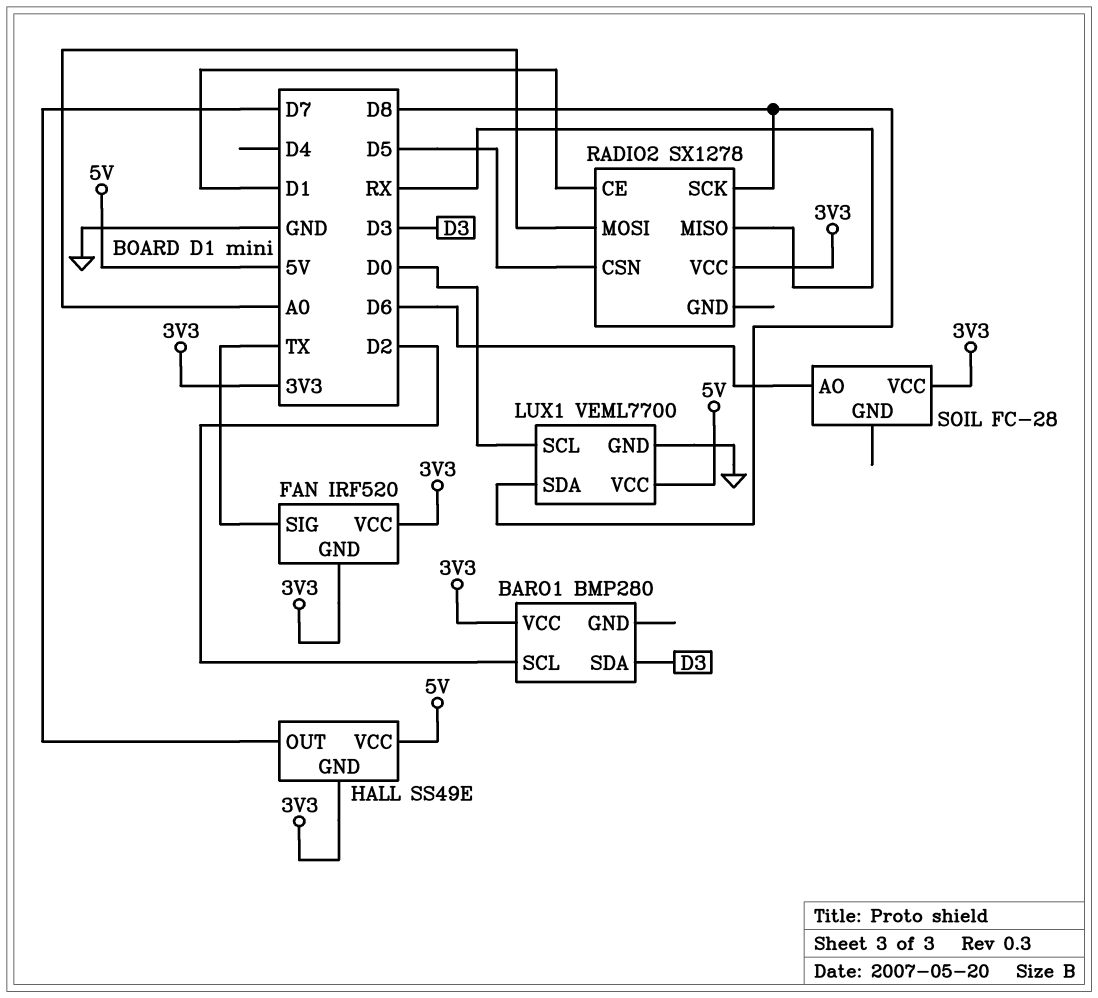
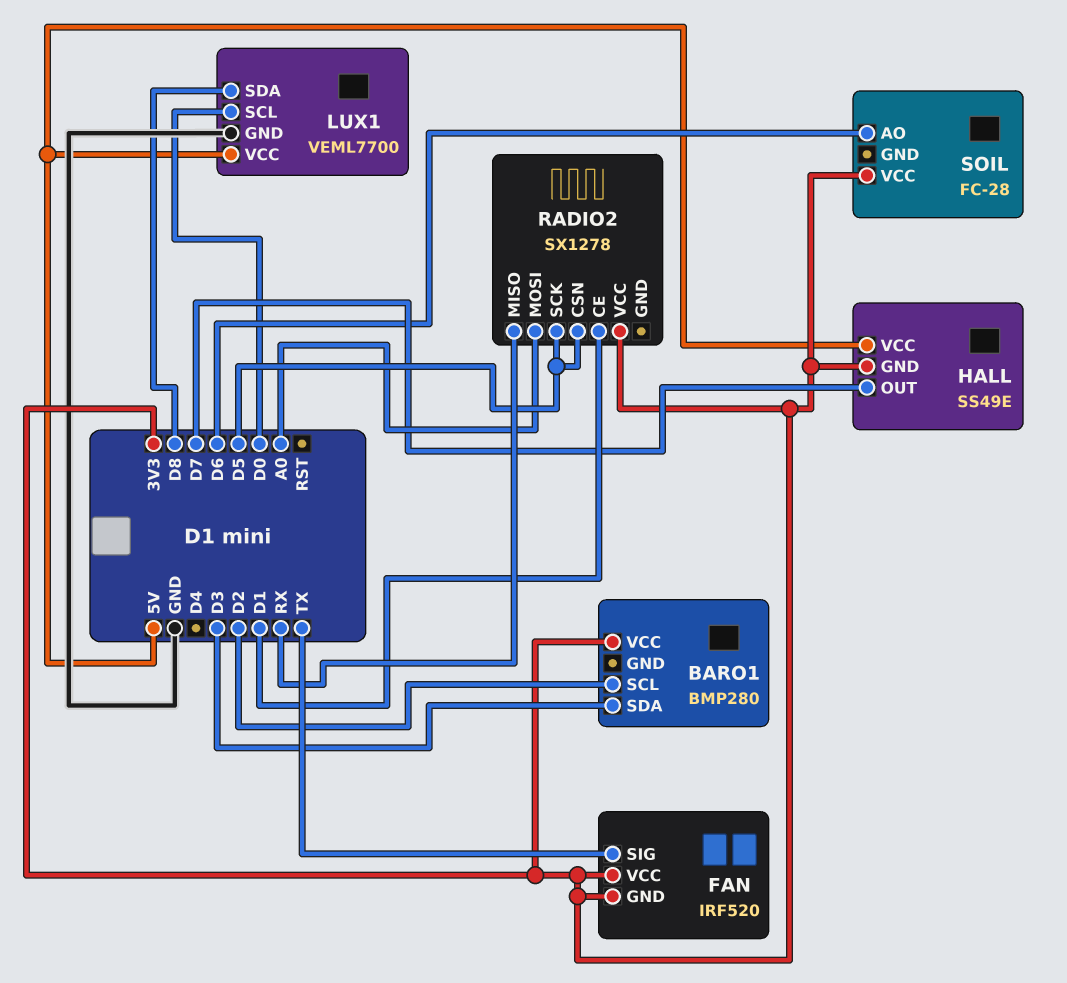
RADIO2 pin SCK: D8 -> D5

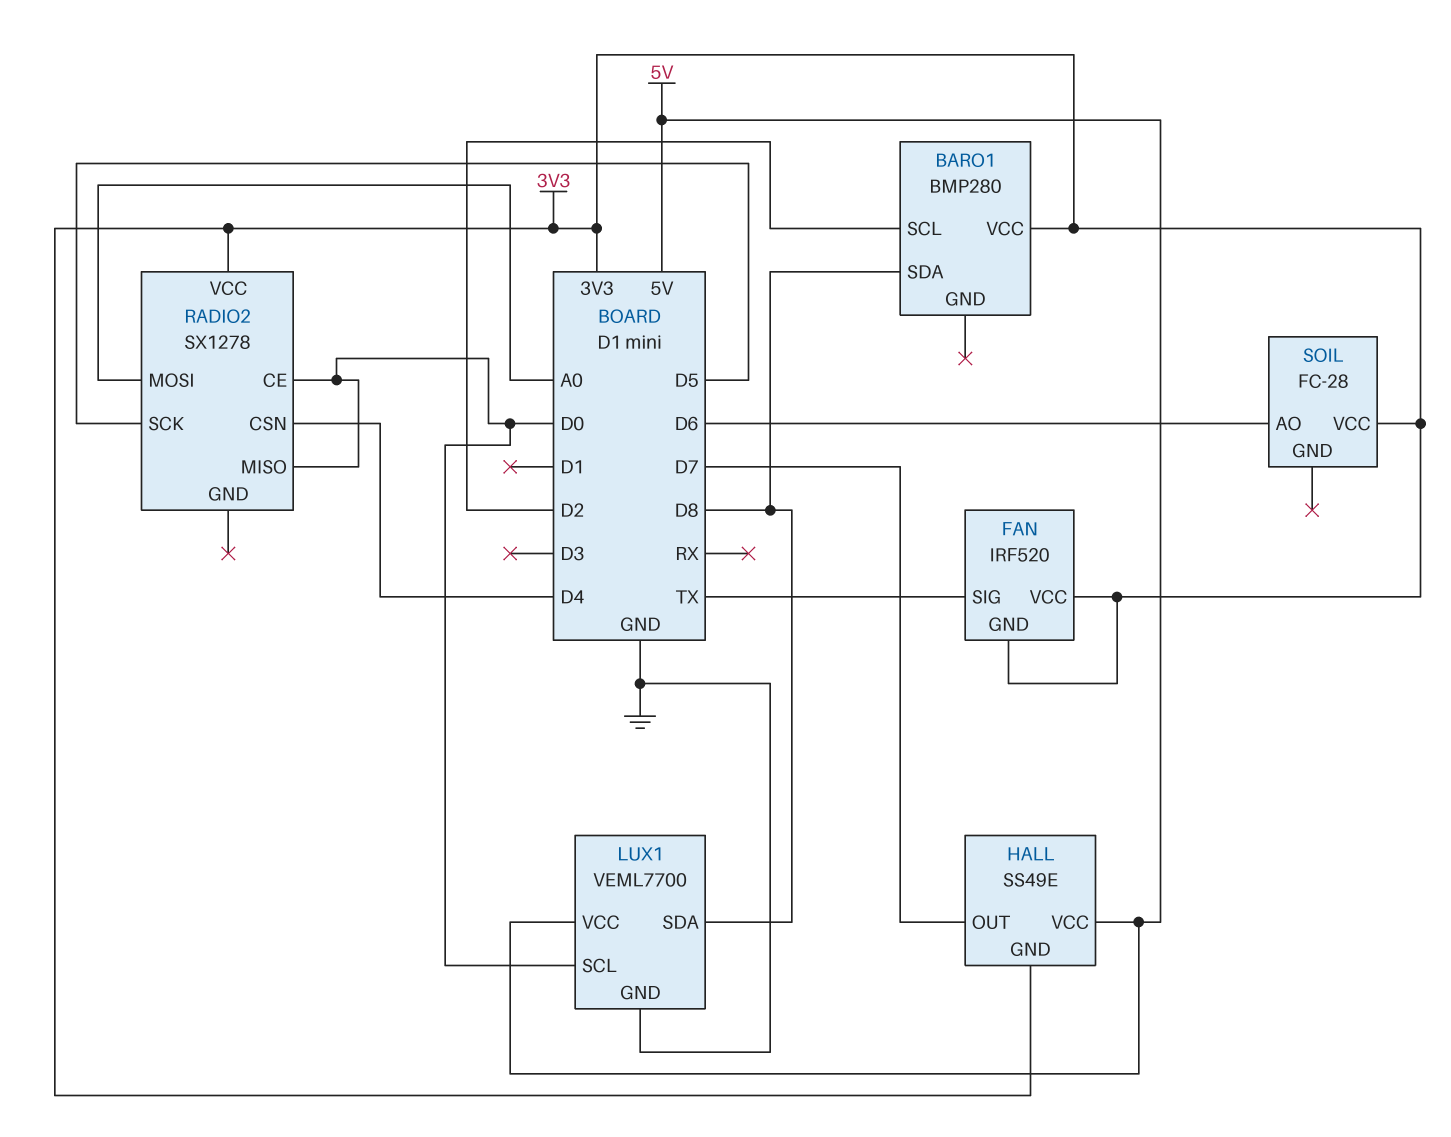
BARO1 pin SDA: D3 -> D8
RADIO2 pin CE: D1 -> D0
RADIO2 pin CSN: D5 -> D4
RADIO2 pin MISO: RX -> D0

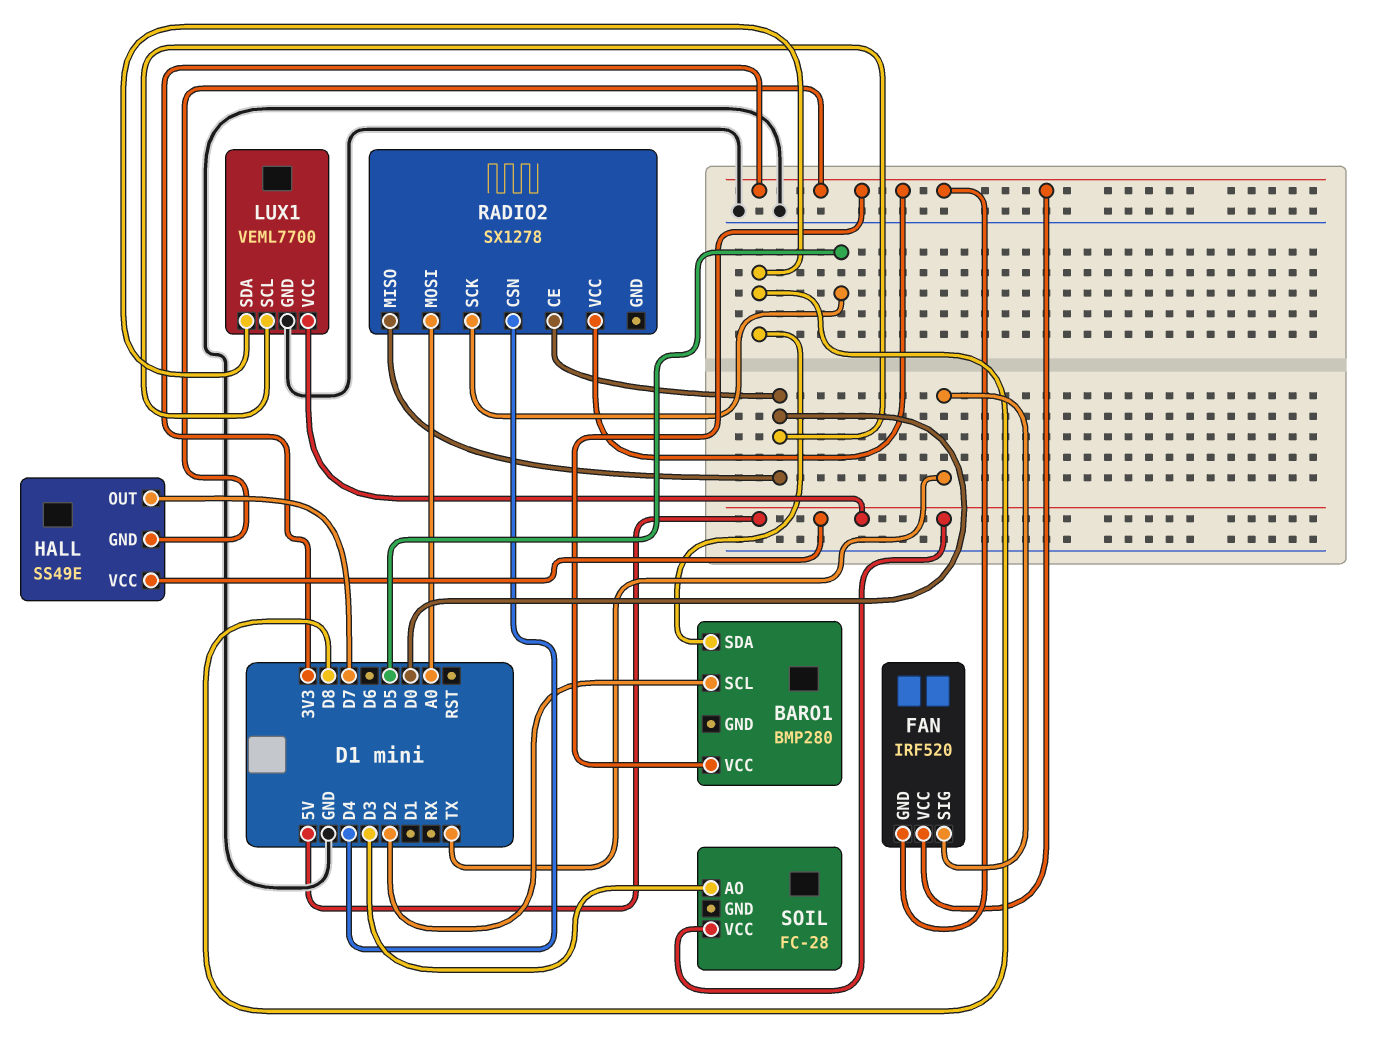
SOIL pin AO: D6 -> D3
SOIL pin VCC: 3V3 -> 5V

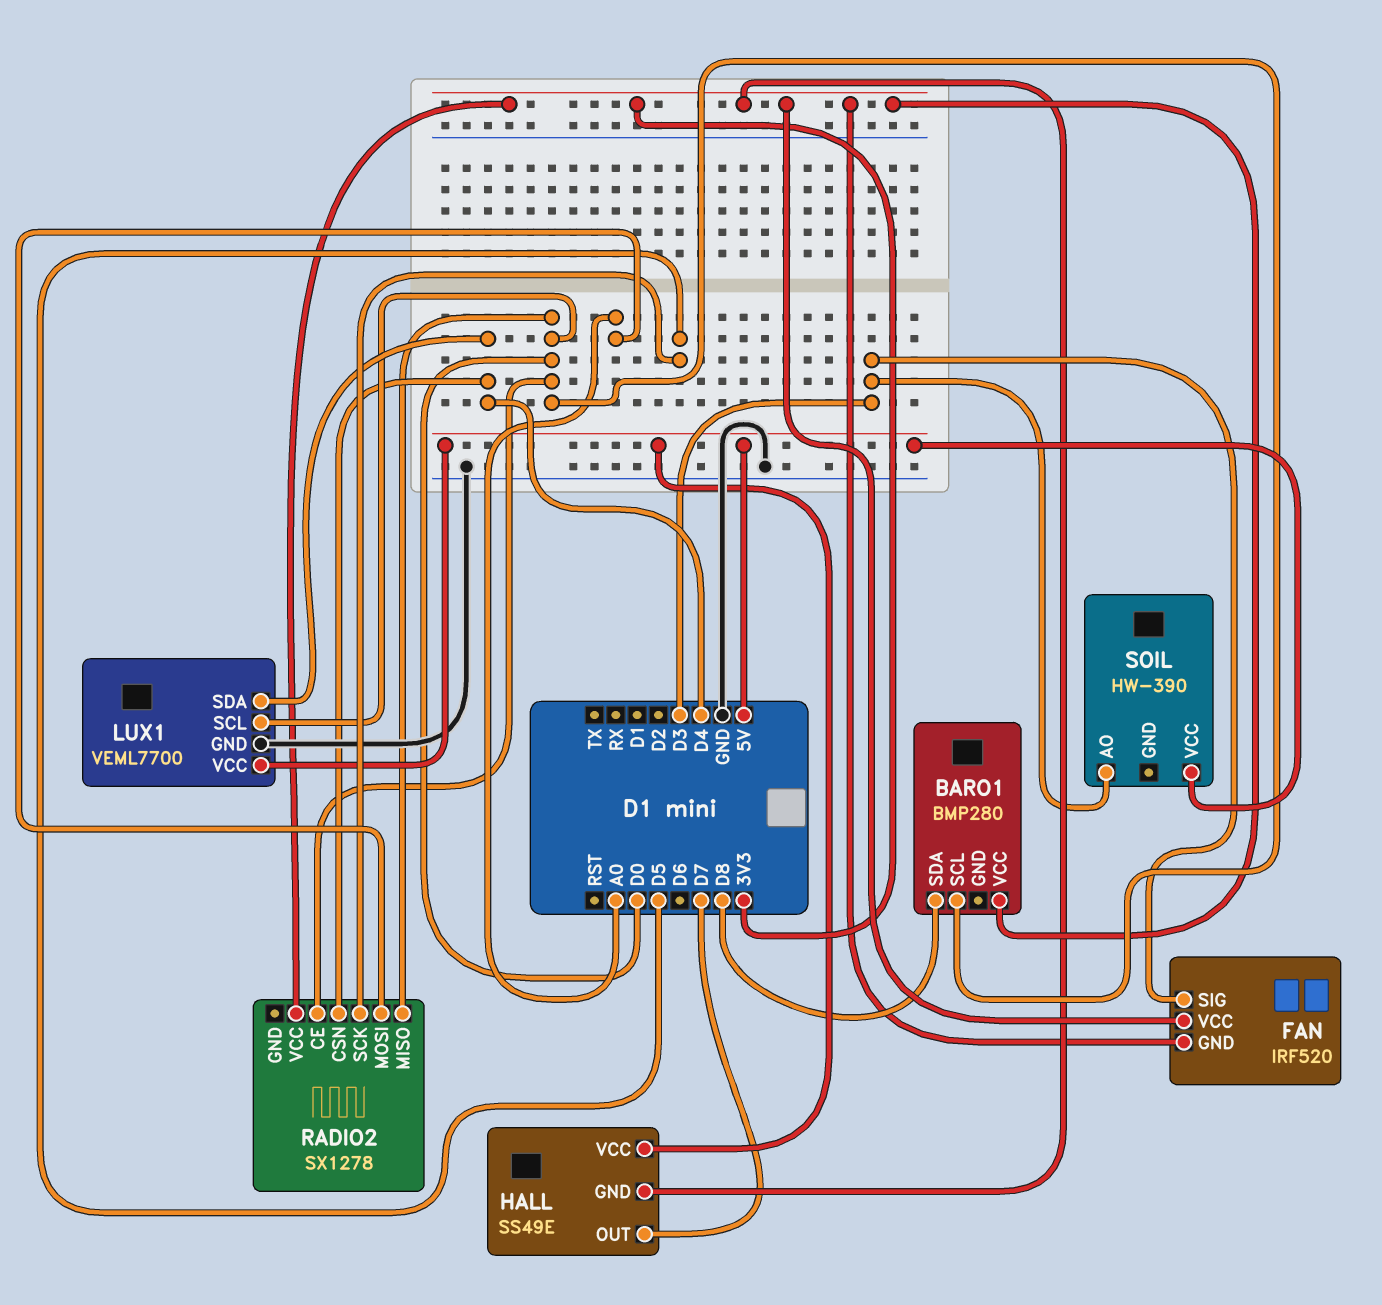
BARO1 pin SCL: D2 -> D0
FAN pin SIG: TX -> D3
LUX1 pin SDA: D8 -> D4
SOIL: FC-28 -> HW-390

